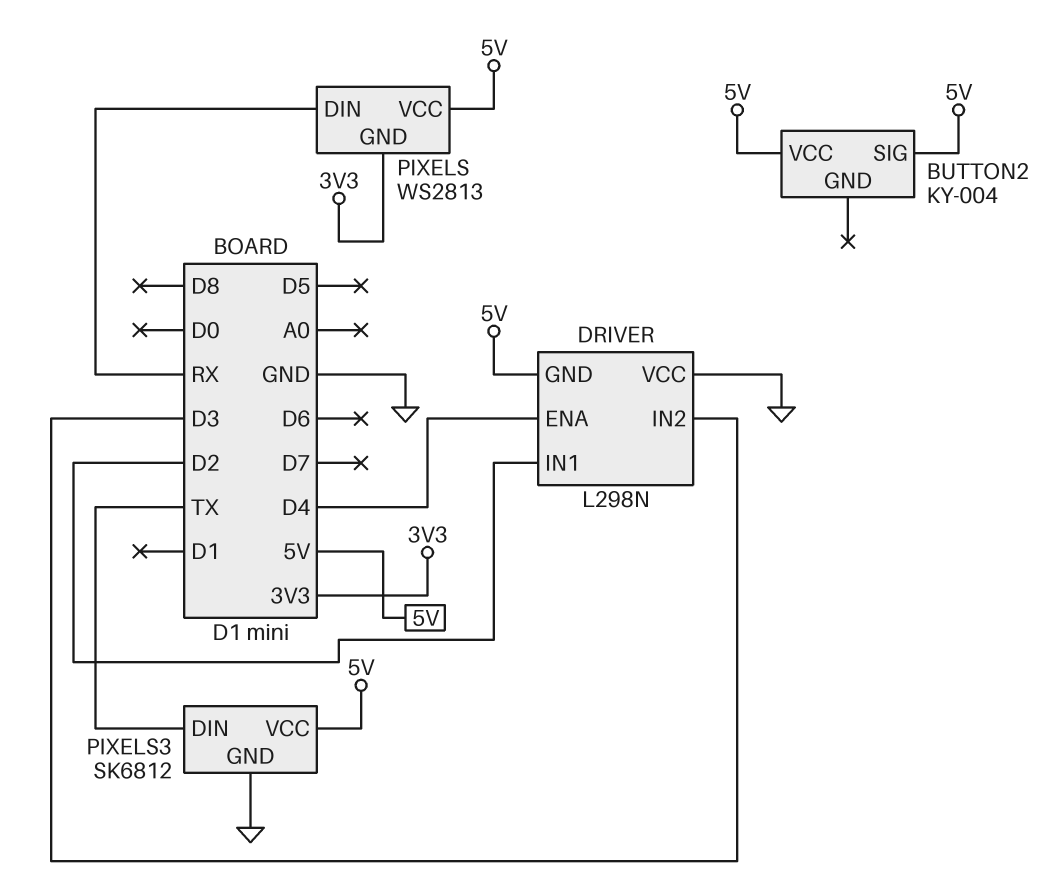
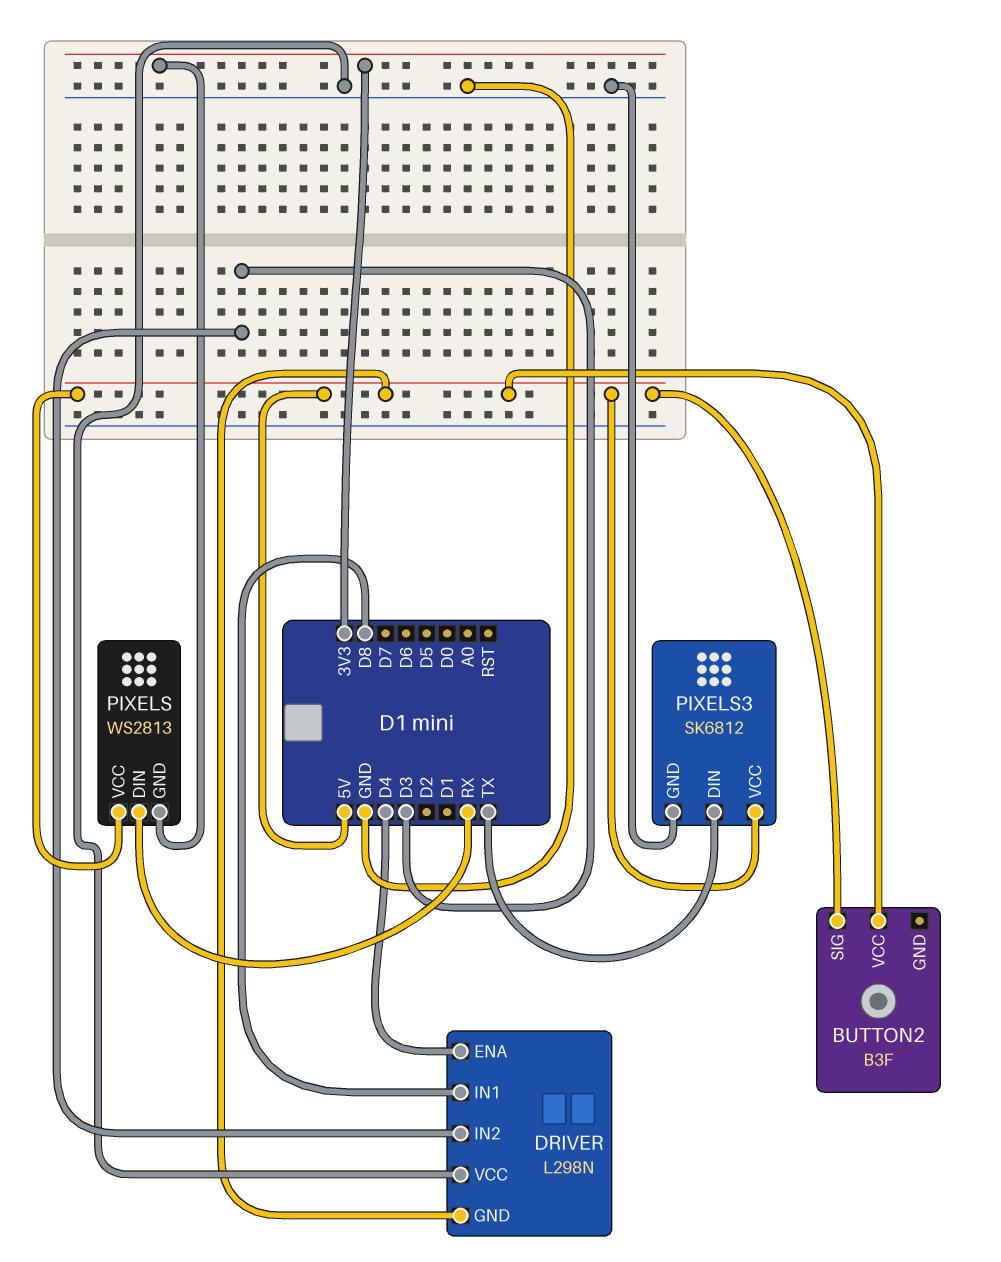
BUTTON2: KY-004 -> B3F
DRIVER pin IN1: D2 -> D8

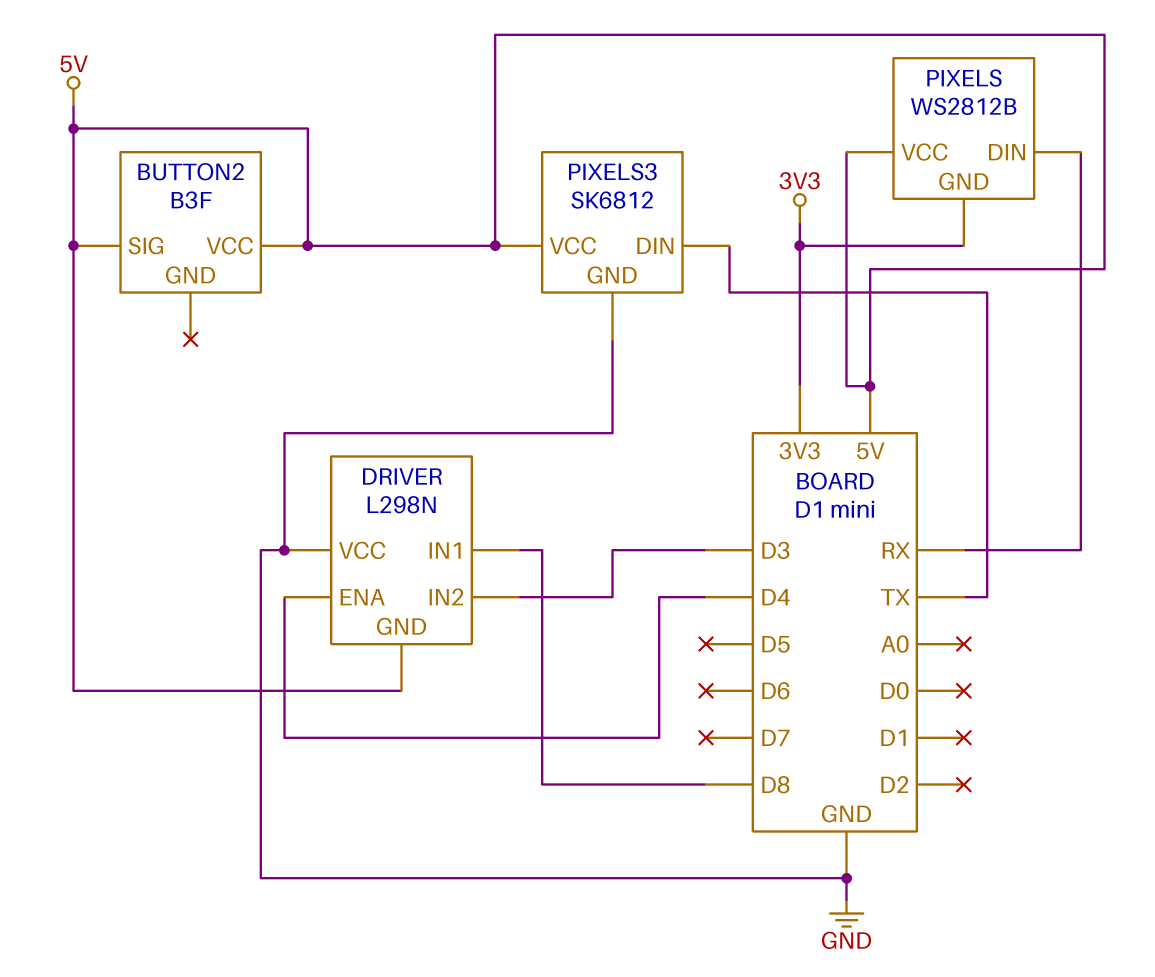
PIXELS: WS2813 -> WS2812B

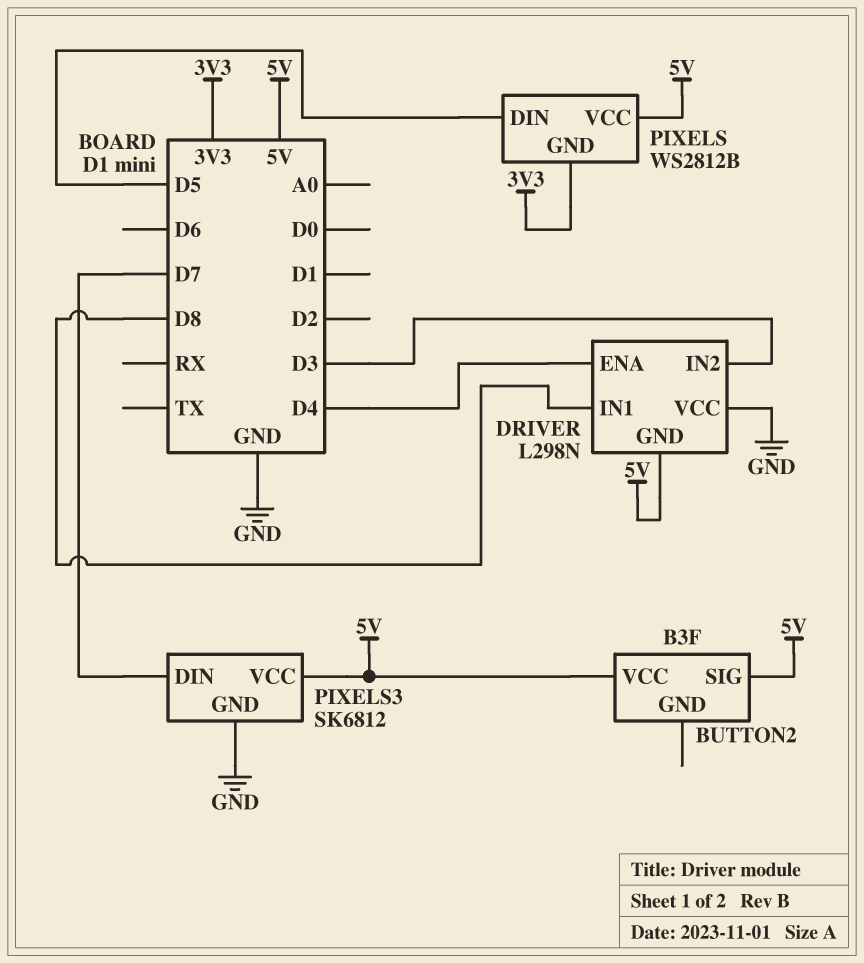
PIXELS pin DIN: RX -> D5
PIXELS3 pin DIN: TX -> D7

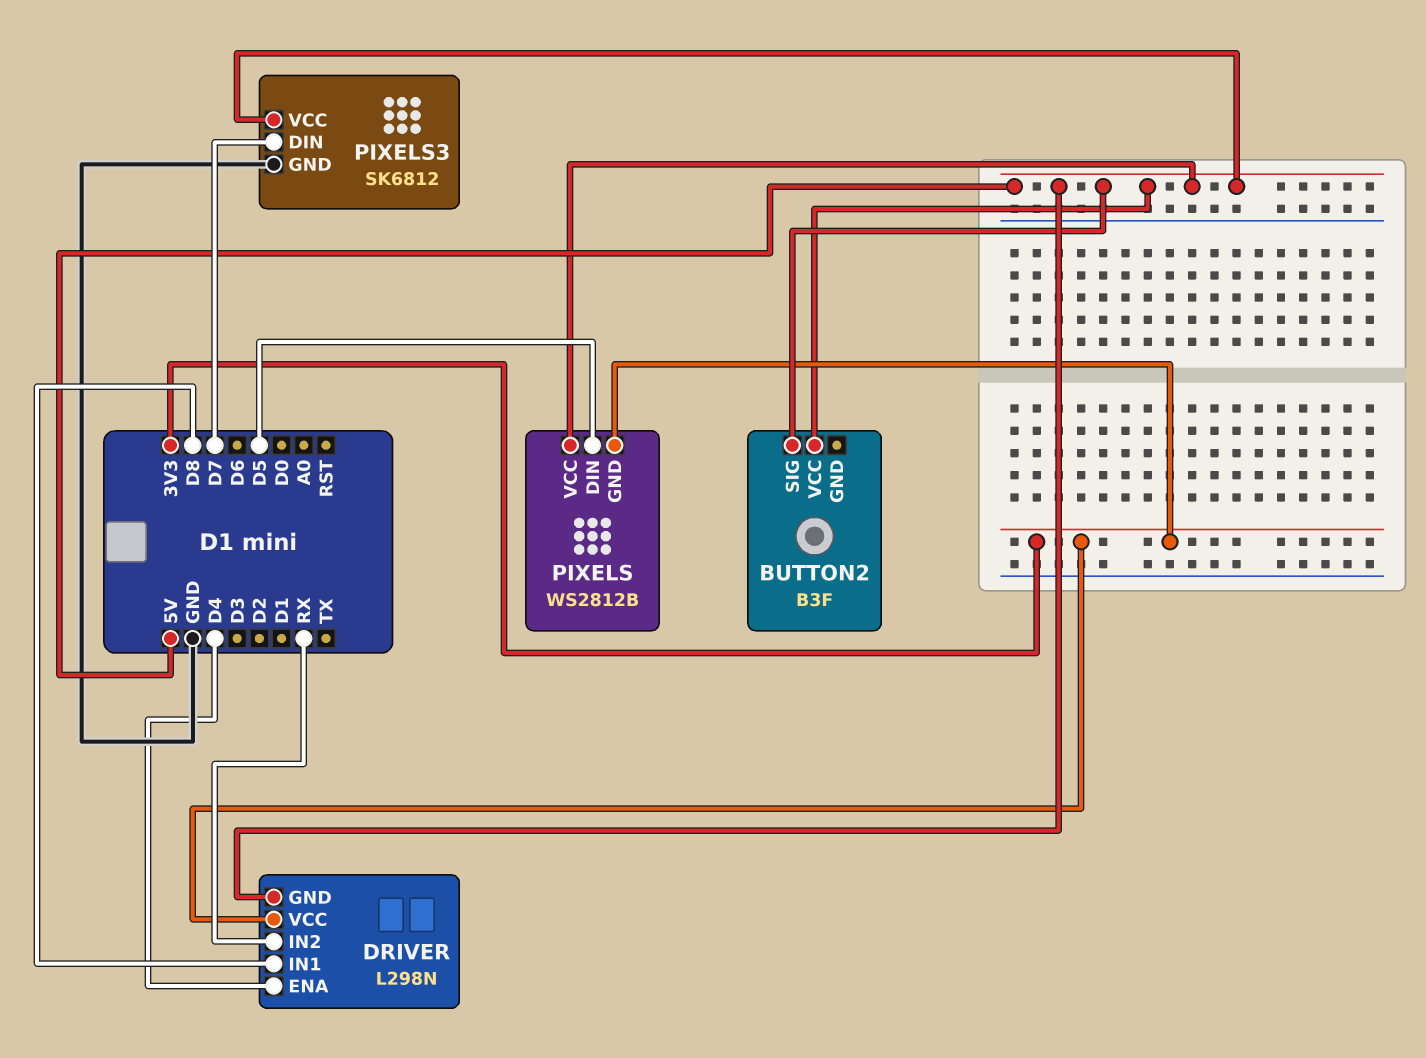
DRIVER pin IN2: D3 -> RX
DRIVER pin VCC: GND -> 3V3

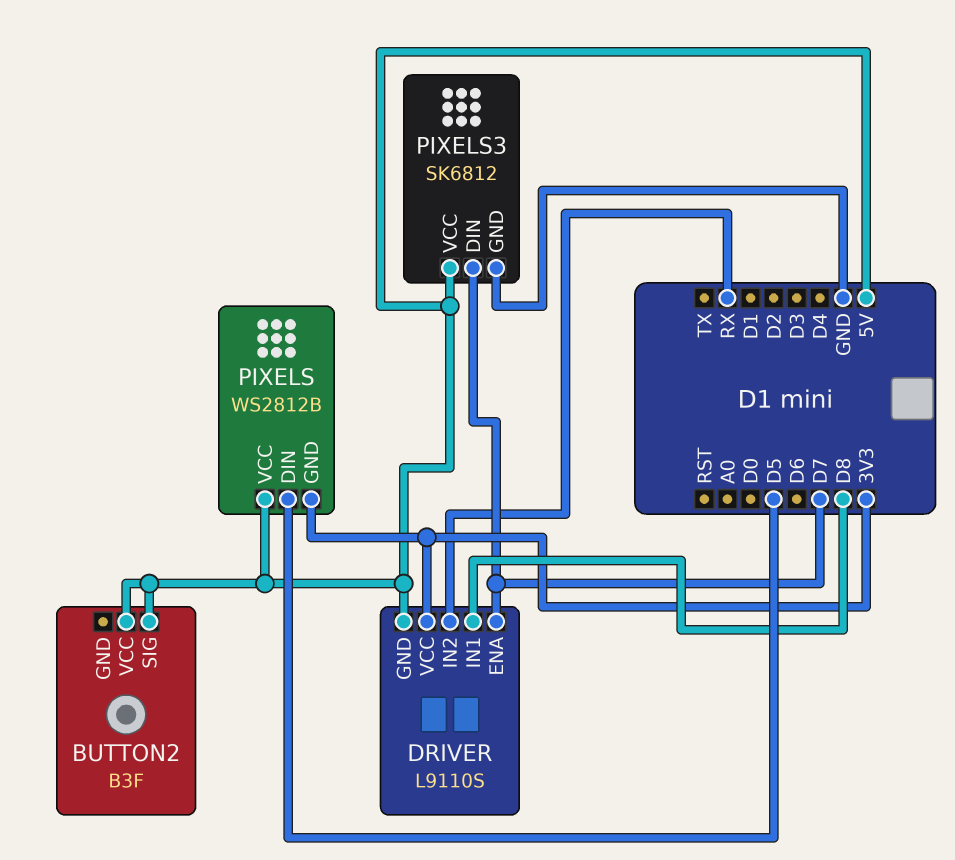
DRIVER: L298N -> L9110S
DRIVER pin ENA: D4 -> D7

